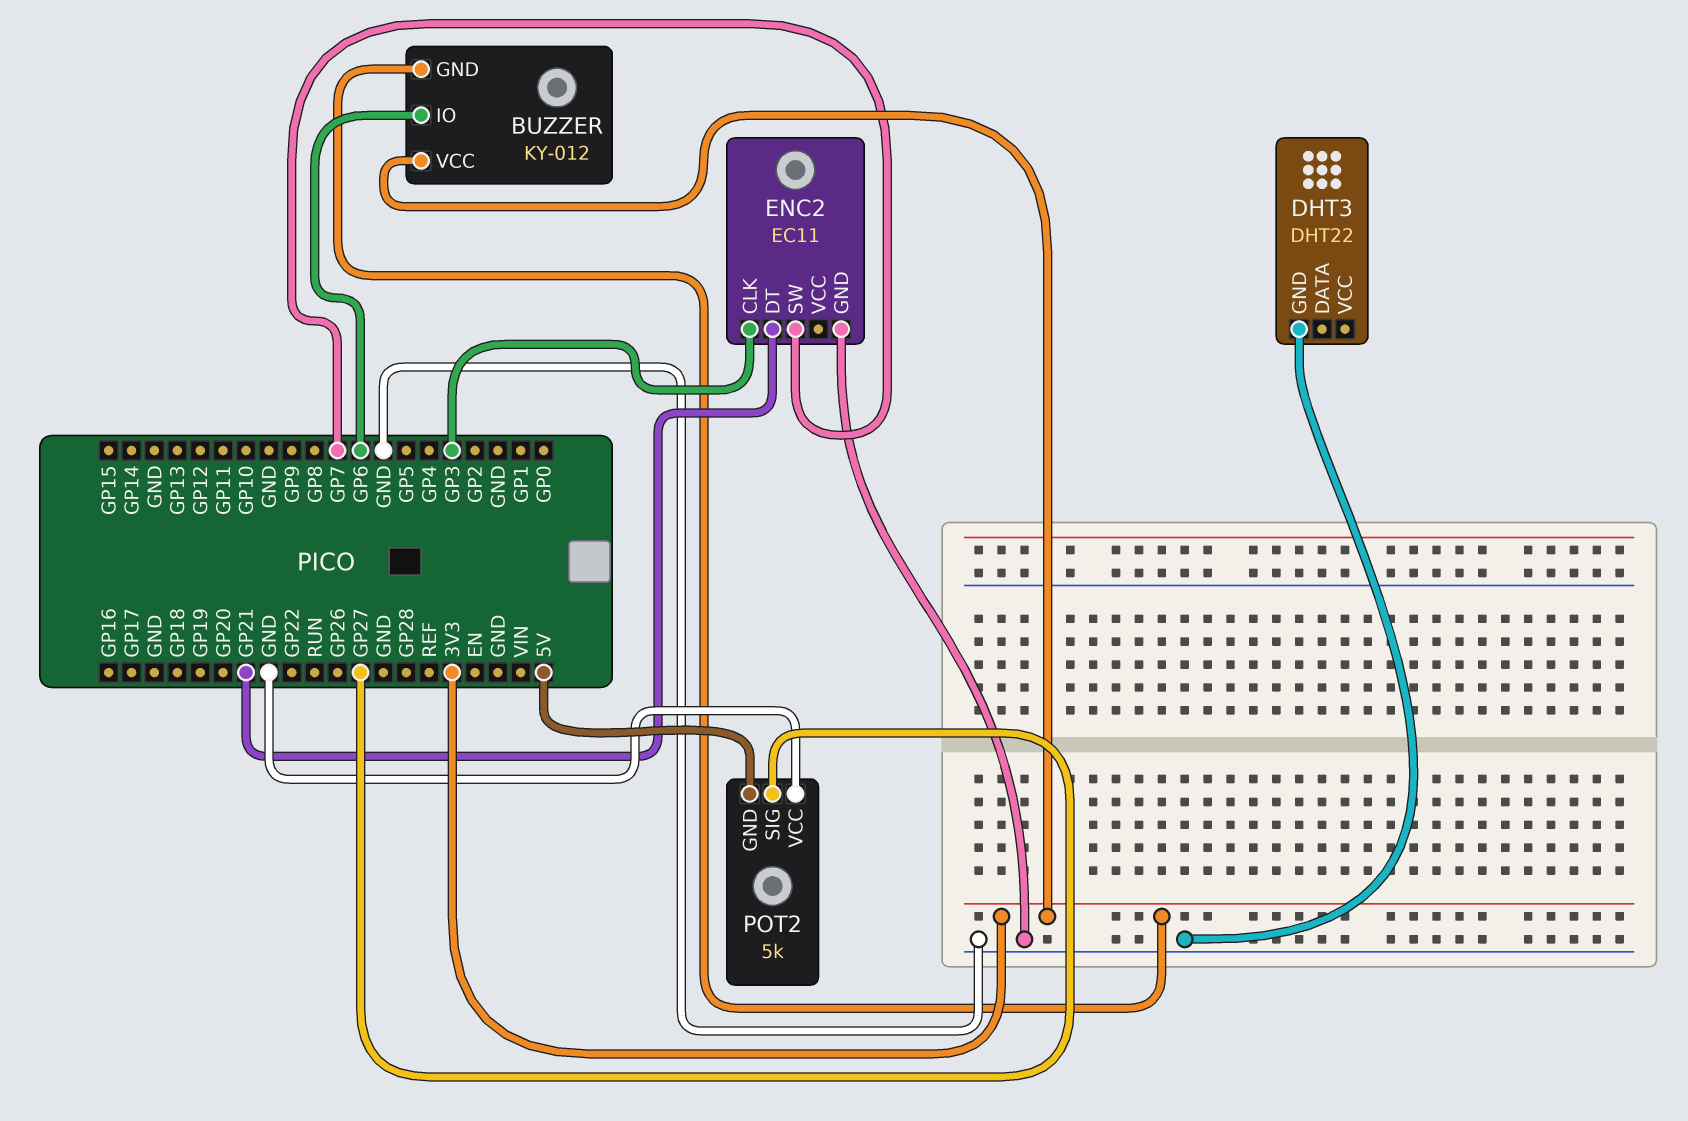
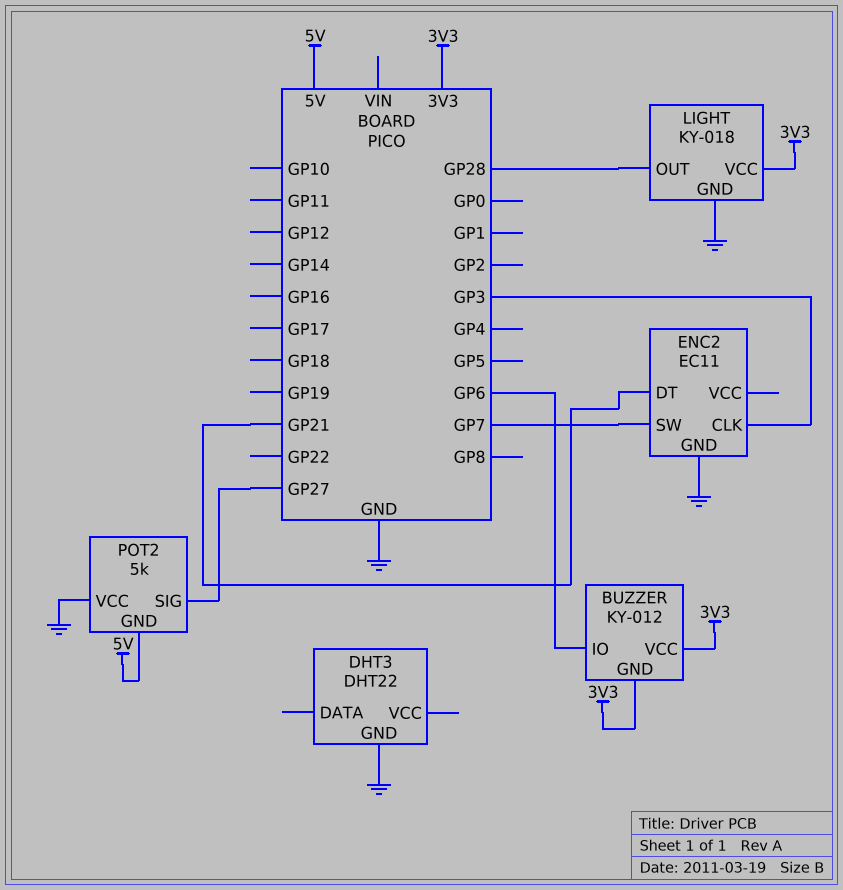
LIGHT: none -> KY-018
LIGHT pin GND: none -> GND
LIGHT pin OUT: none -> GP28
LIGHT pin VCC: none -> 3V3

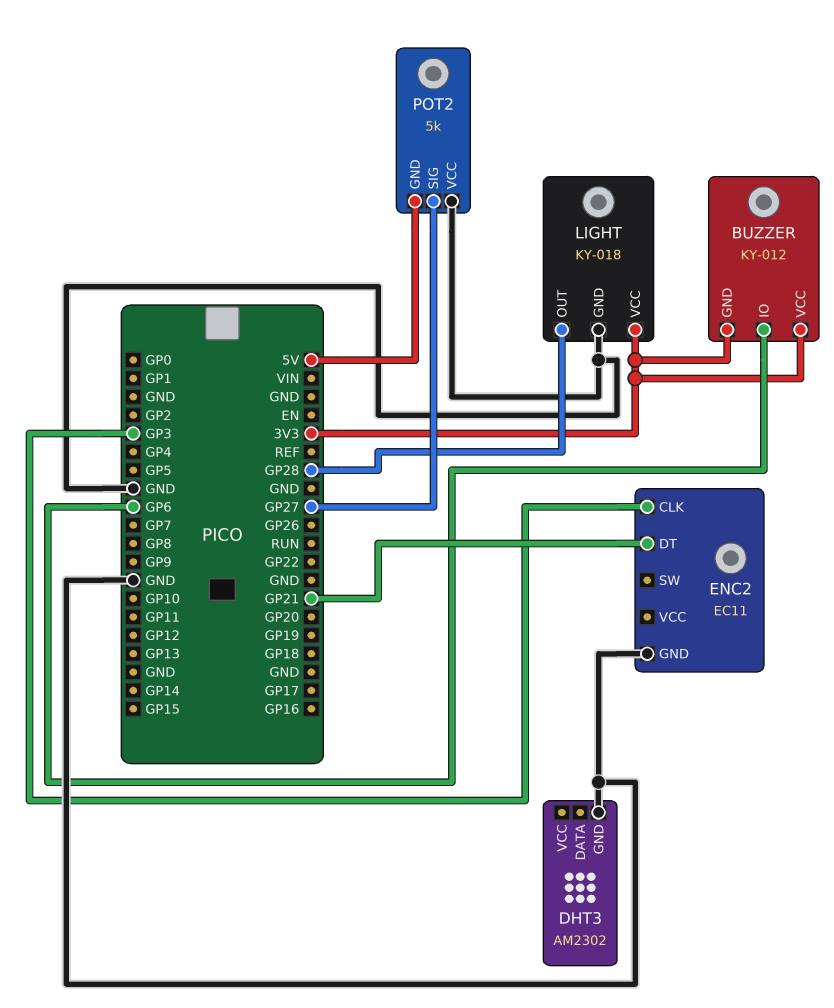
DHT3: DHT22 -> AM2302
ENC2 pin SW: GP7 -> none

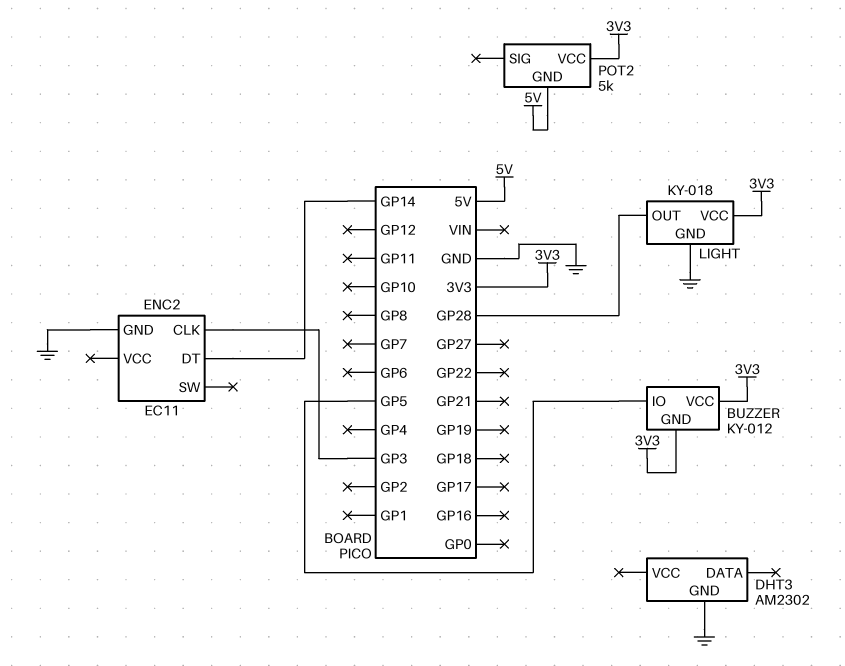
BUZZER pin IO: GP6 -> GP5
ENC2 pin DT: GP21 -> GP14
POT2 pin SIG: GP27 -> none
POT2 pin VCC: GND -> 3V3

